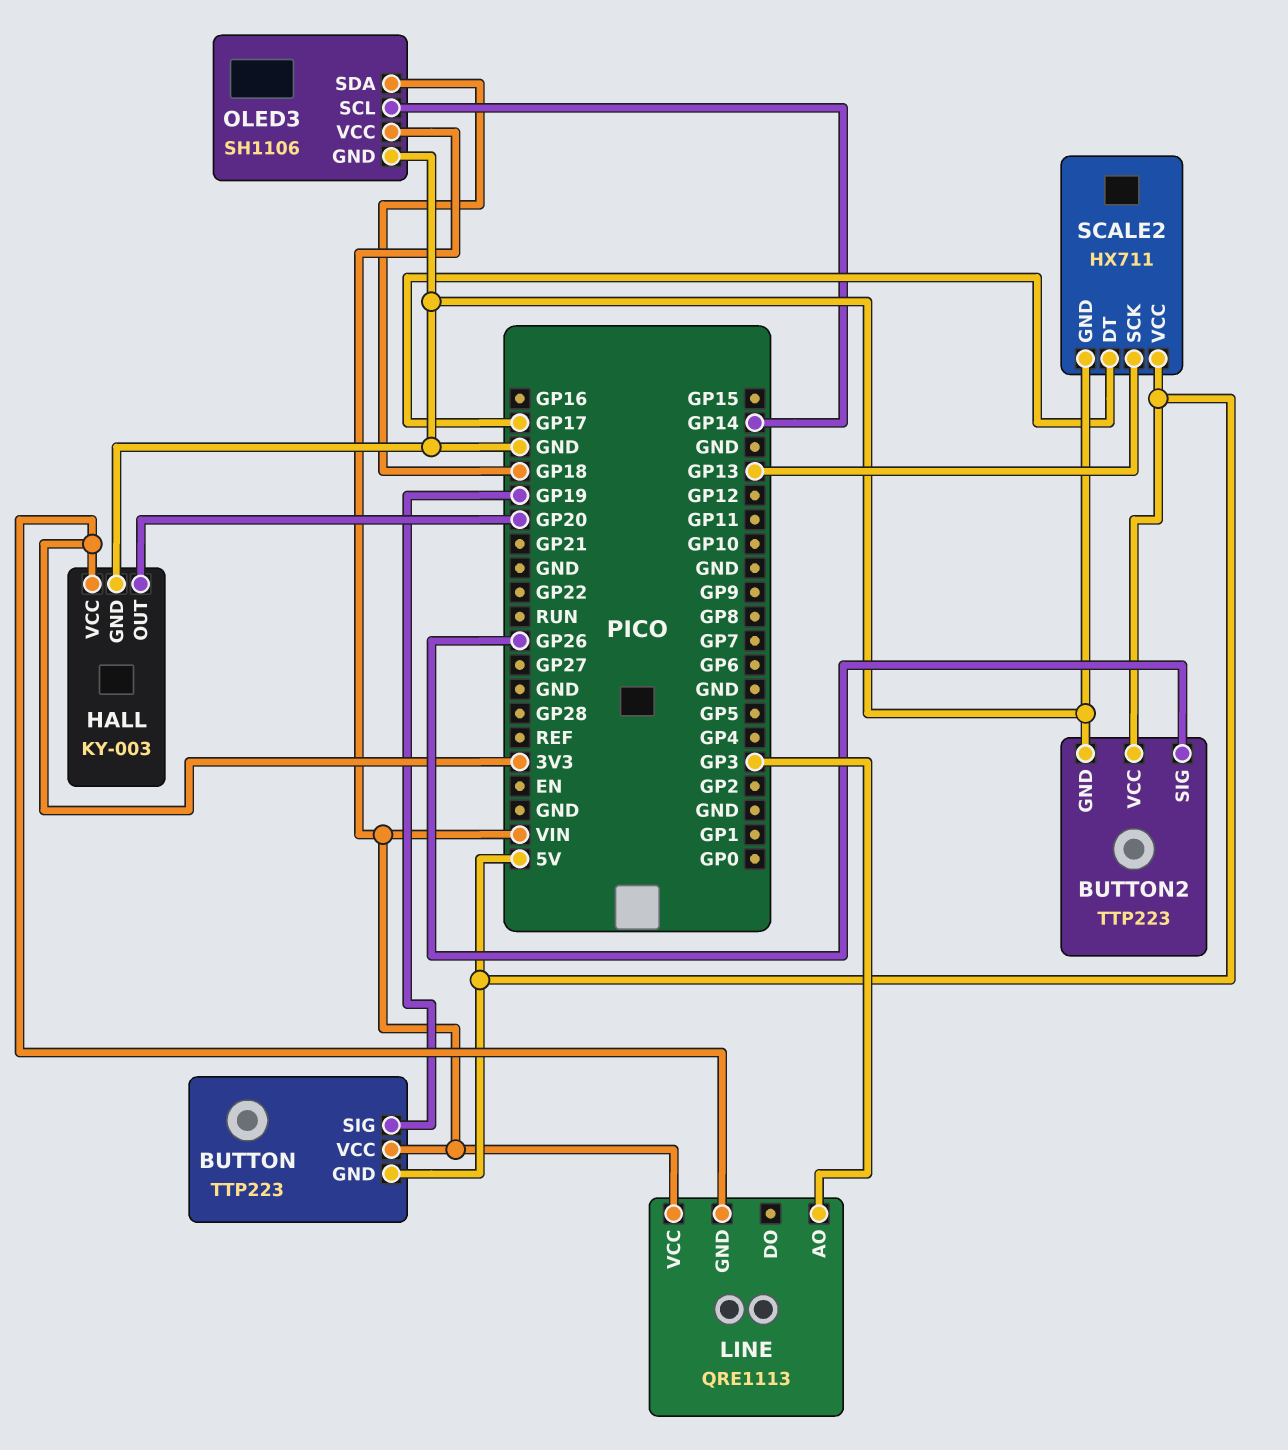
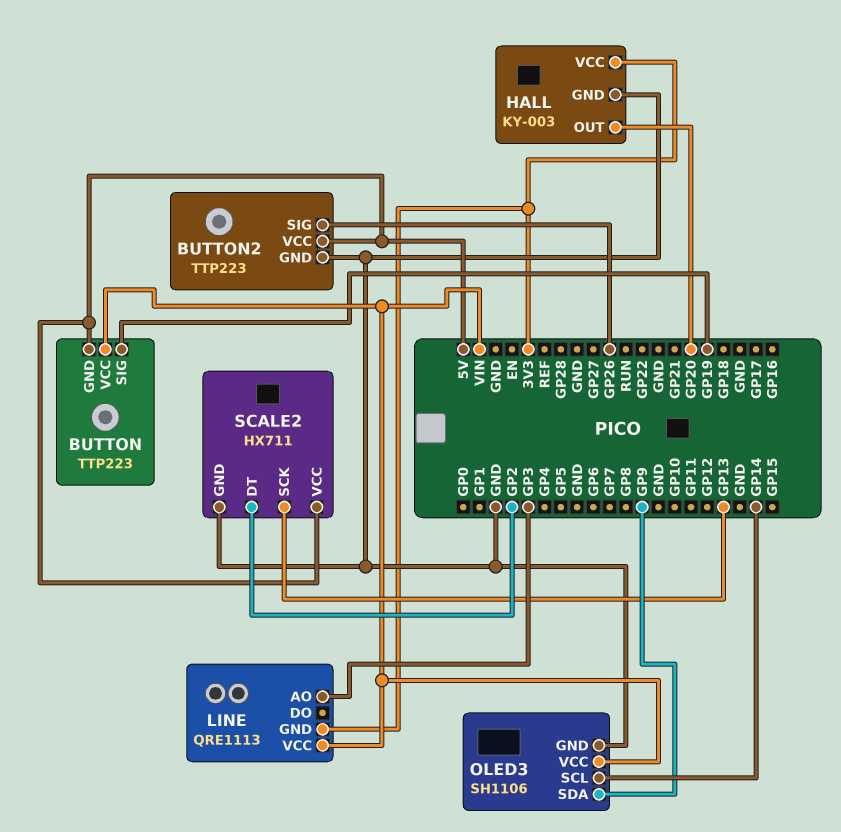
OLED3 pin SDA: GP18 -> GP9
SCALE2 pin DT: GP17 -> GP2

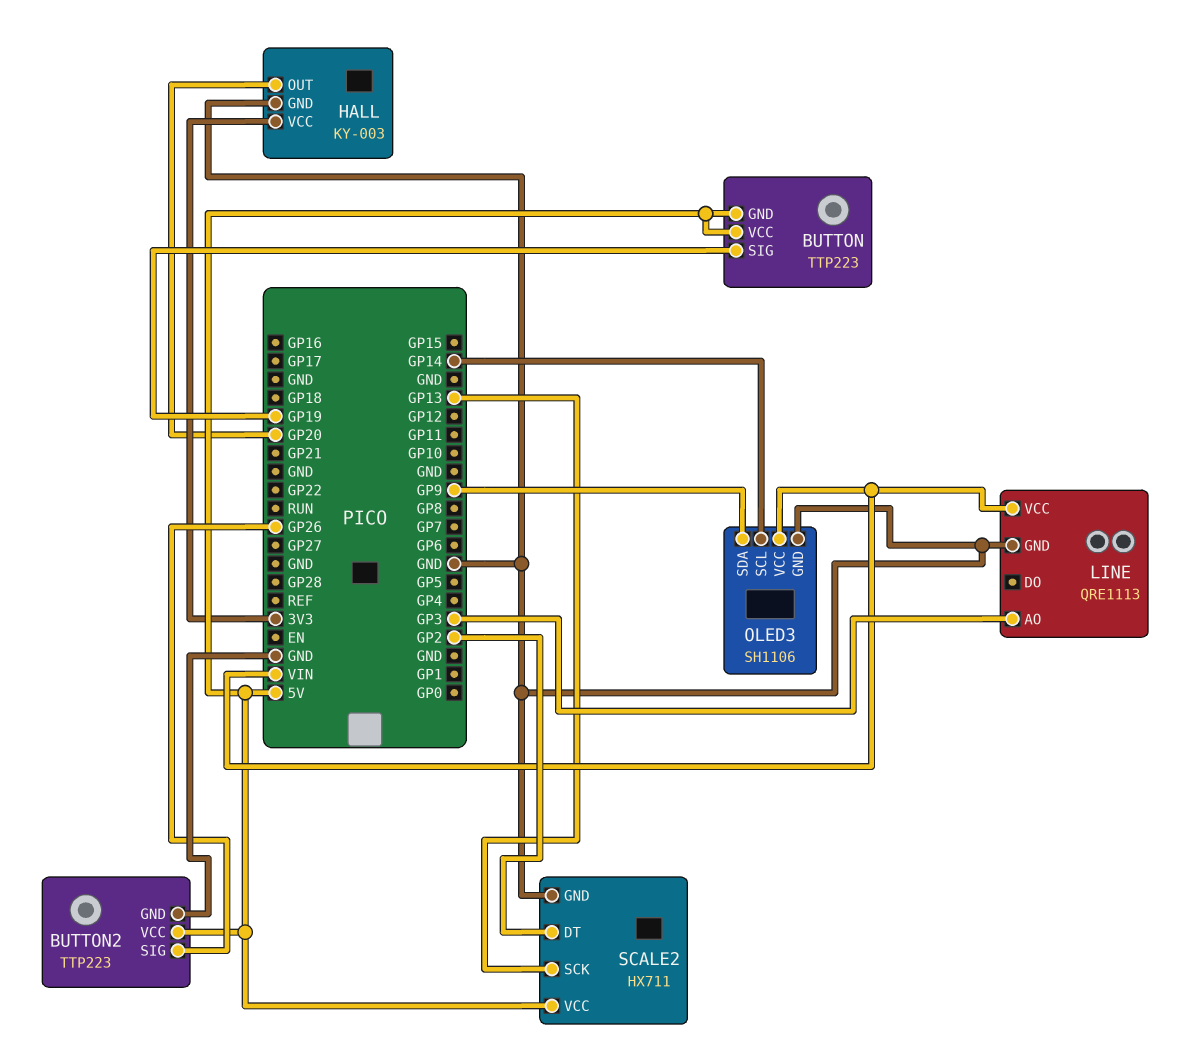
BUTTON pin VCC: VIN -> 5V
LINE pin GND: 3V3 -> GND

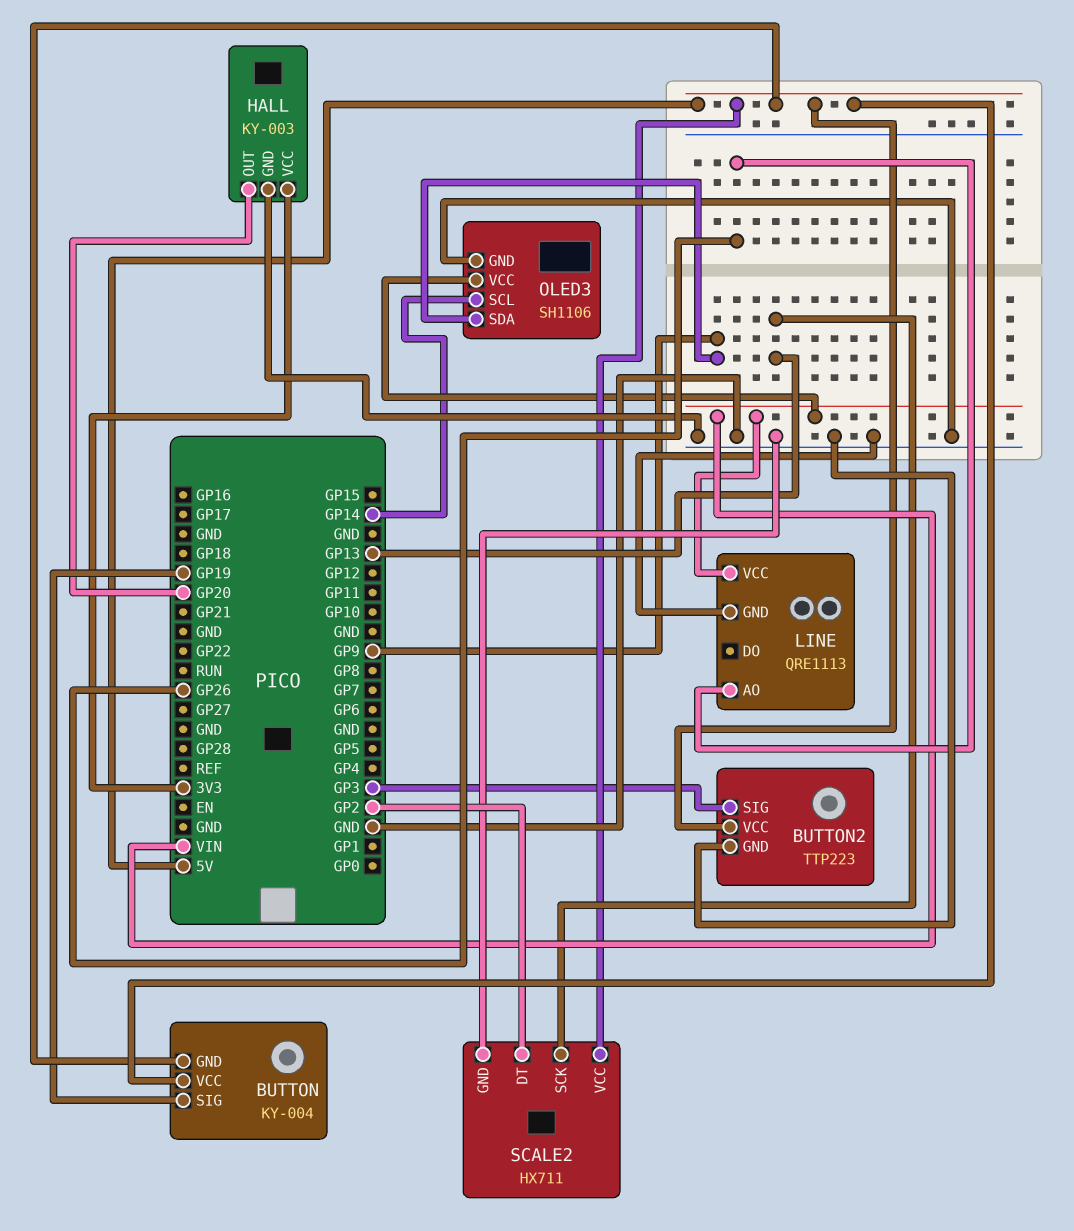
BUTTON: TTP223 -> KY-004
BUTTON2 pin SIG: GP26 -> GP3
LINE pin AO: GP3 -> GP26

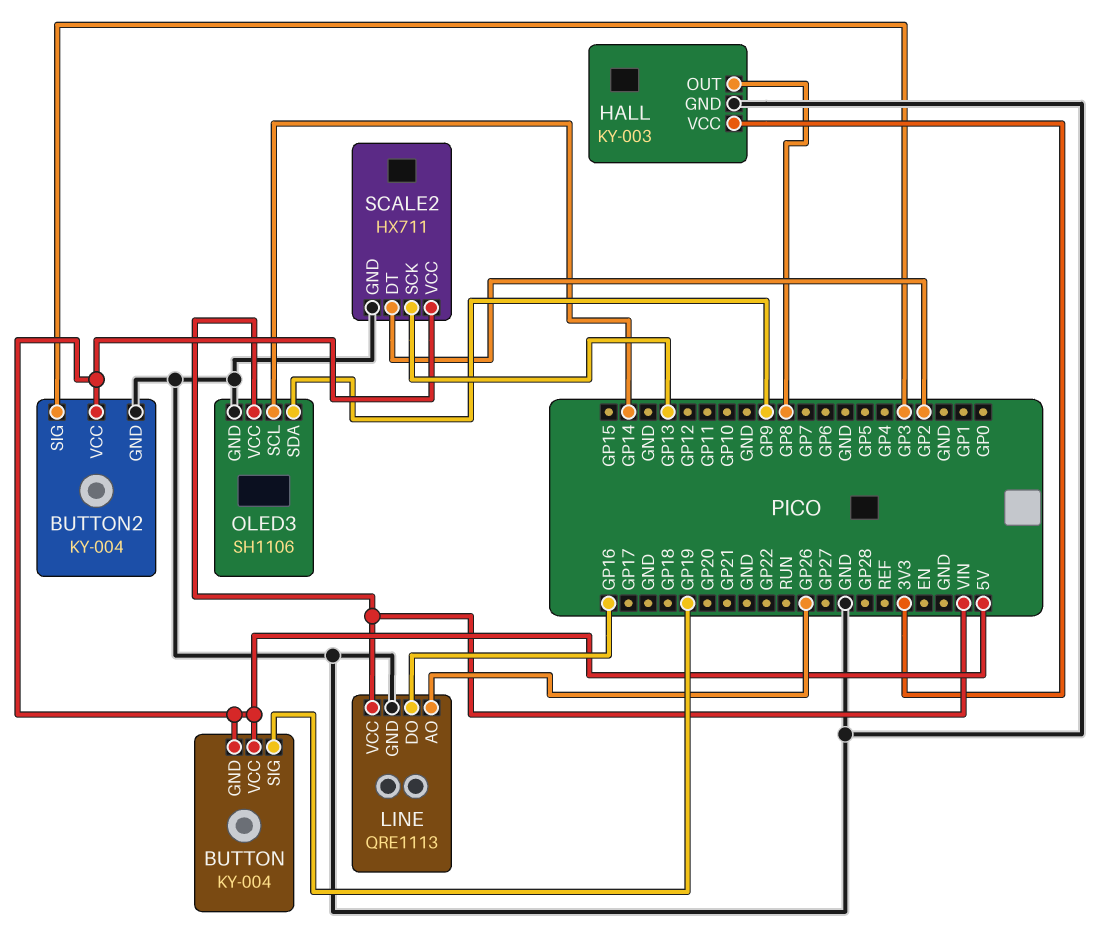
BUTTON2: TTP223 -> KY-004
HALL pin OUT: GP20 -> GP8
LINE pin DO: none -> GP16

